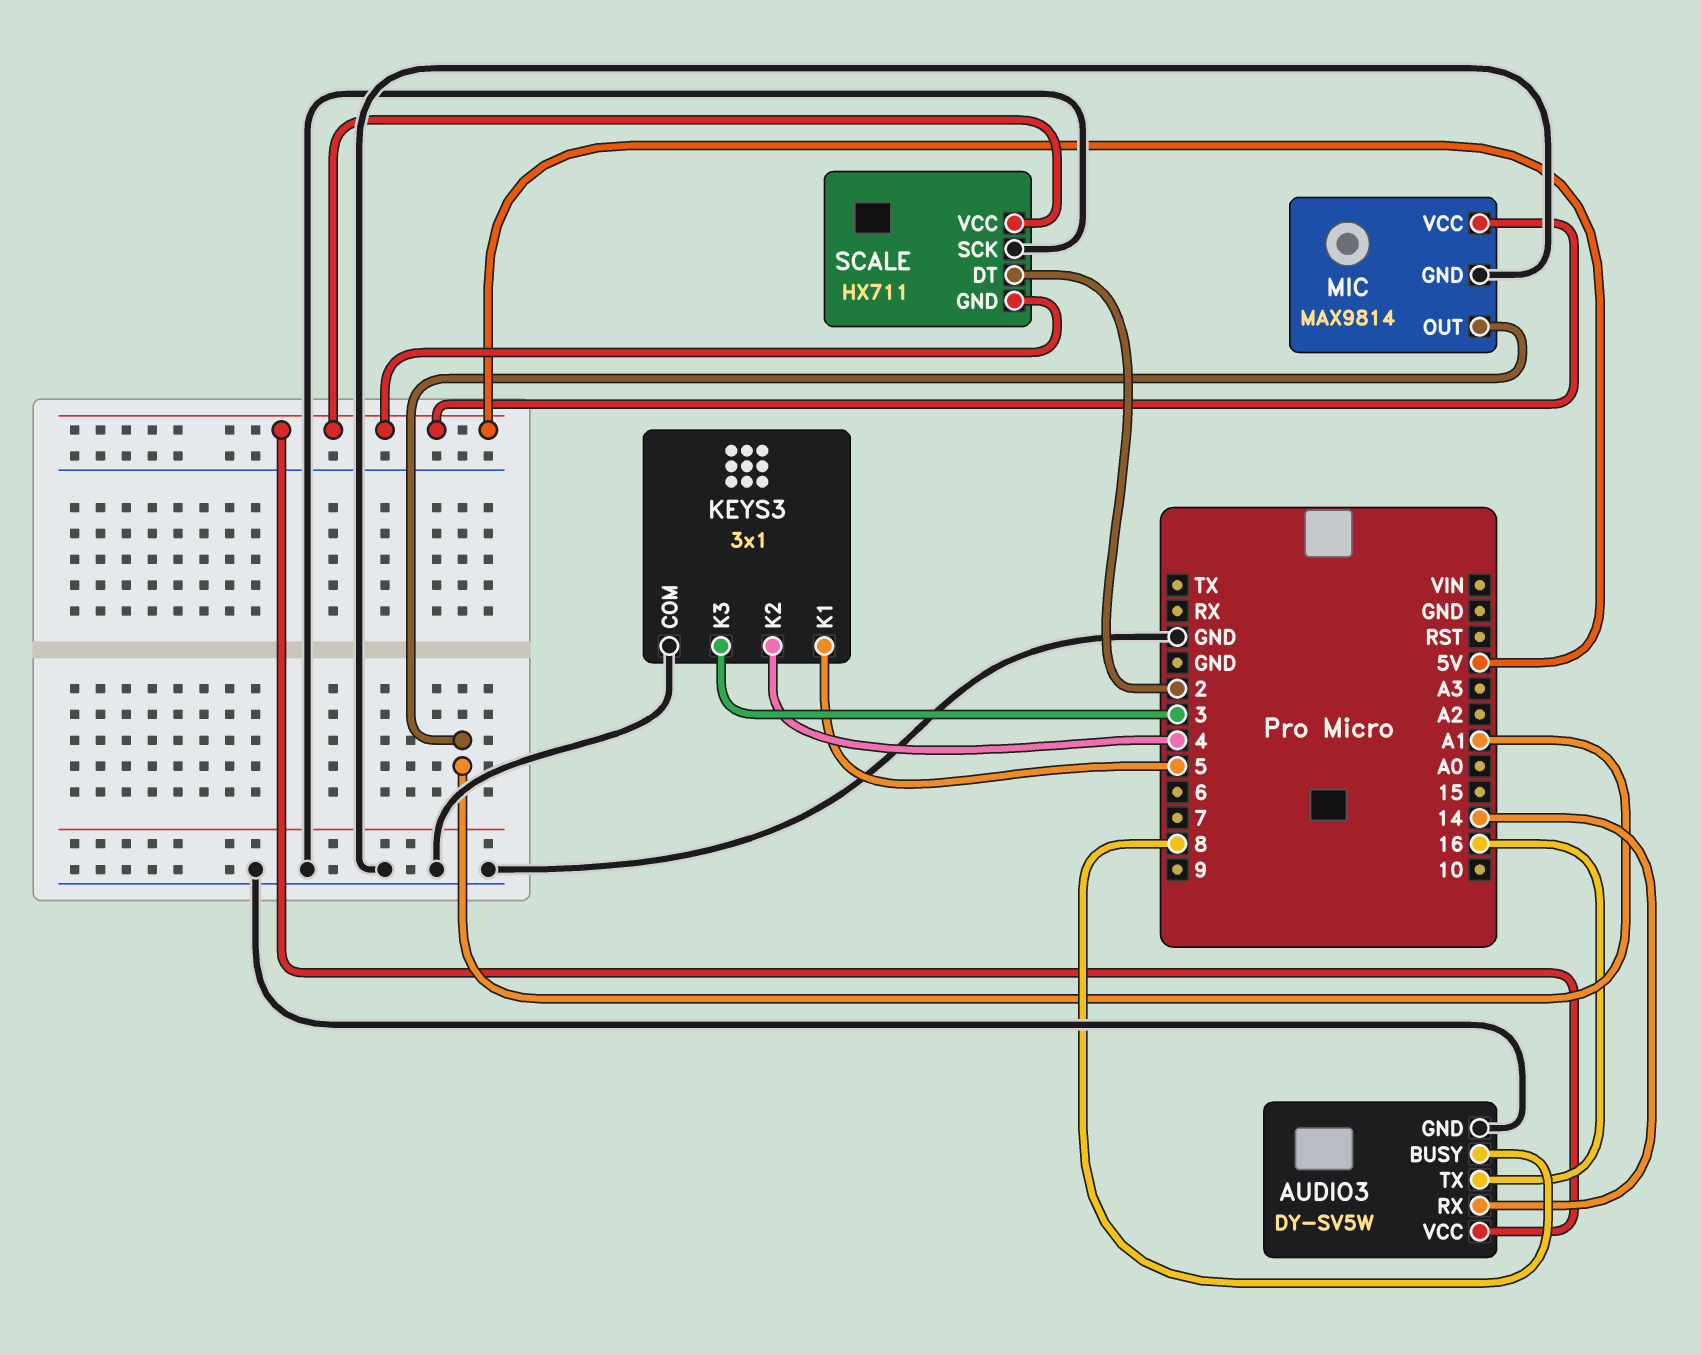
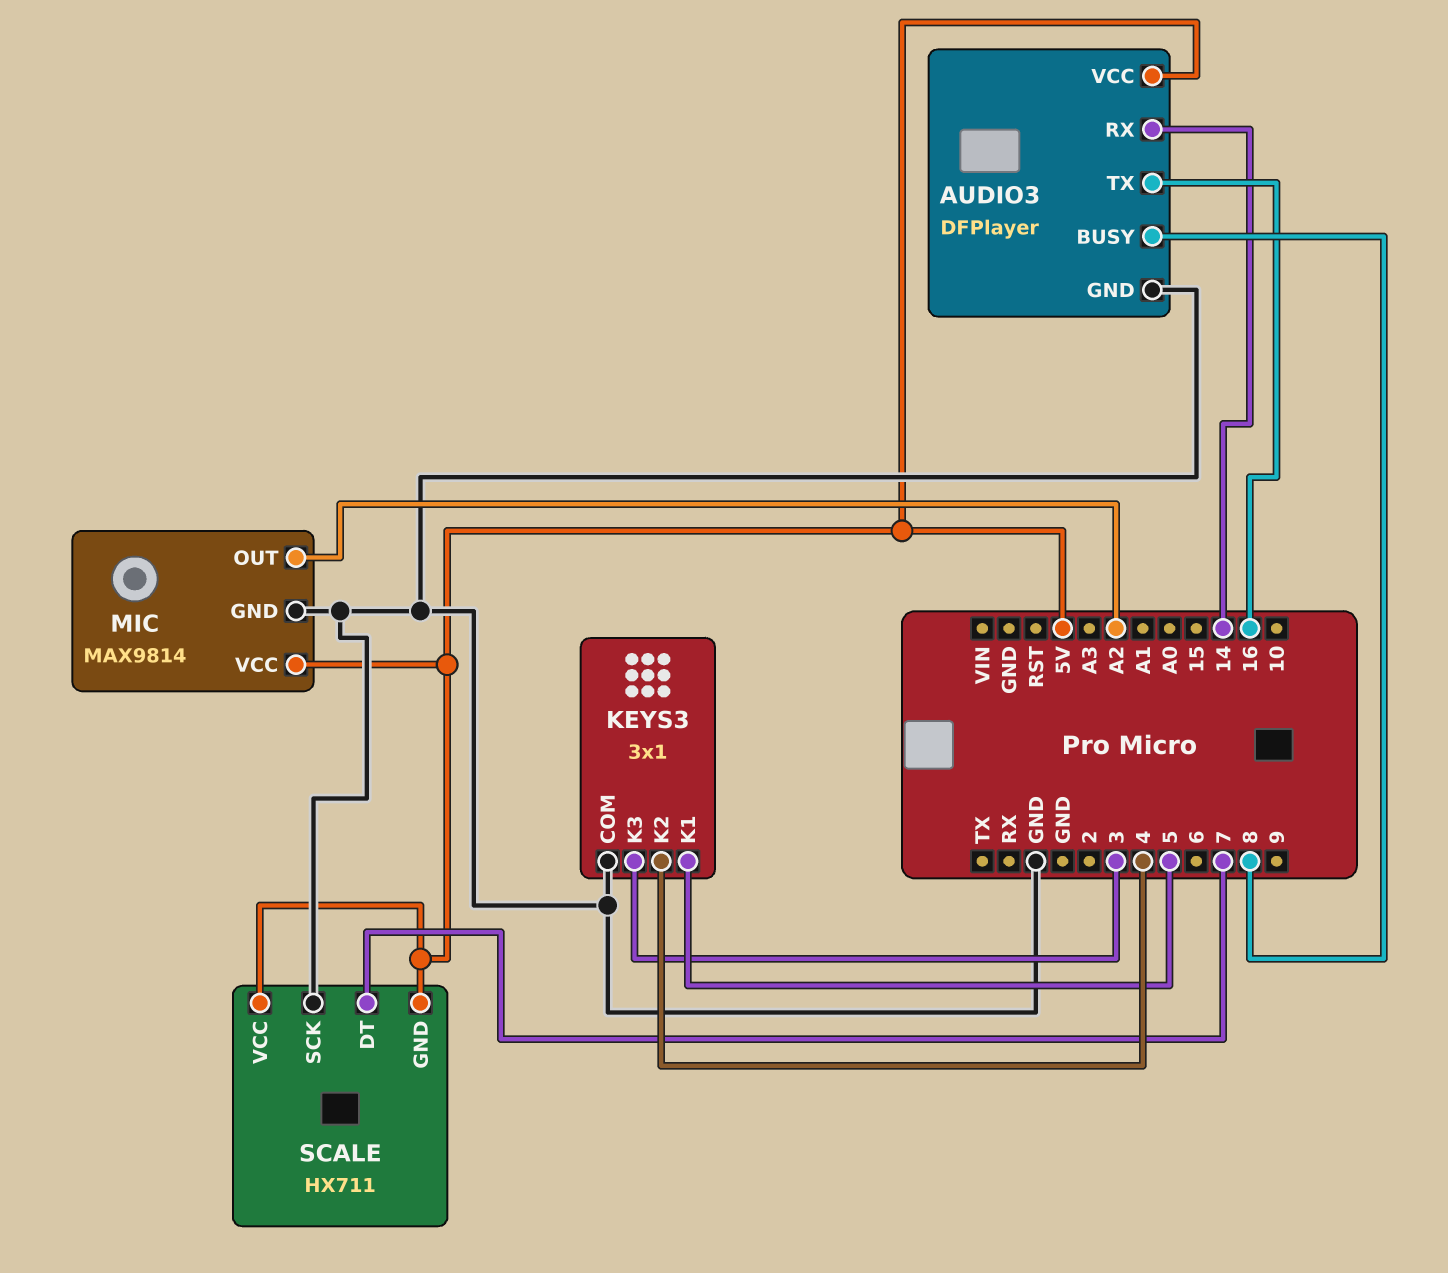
AUDIO3: DY-SV5W -> DFPlayer
MIC pin OUT: A1 -> A2
SCALE pin DT: 2 -> 7

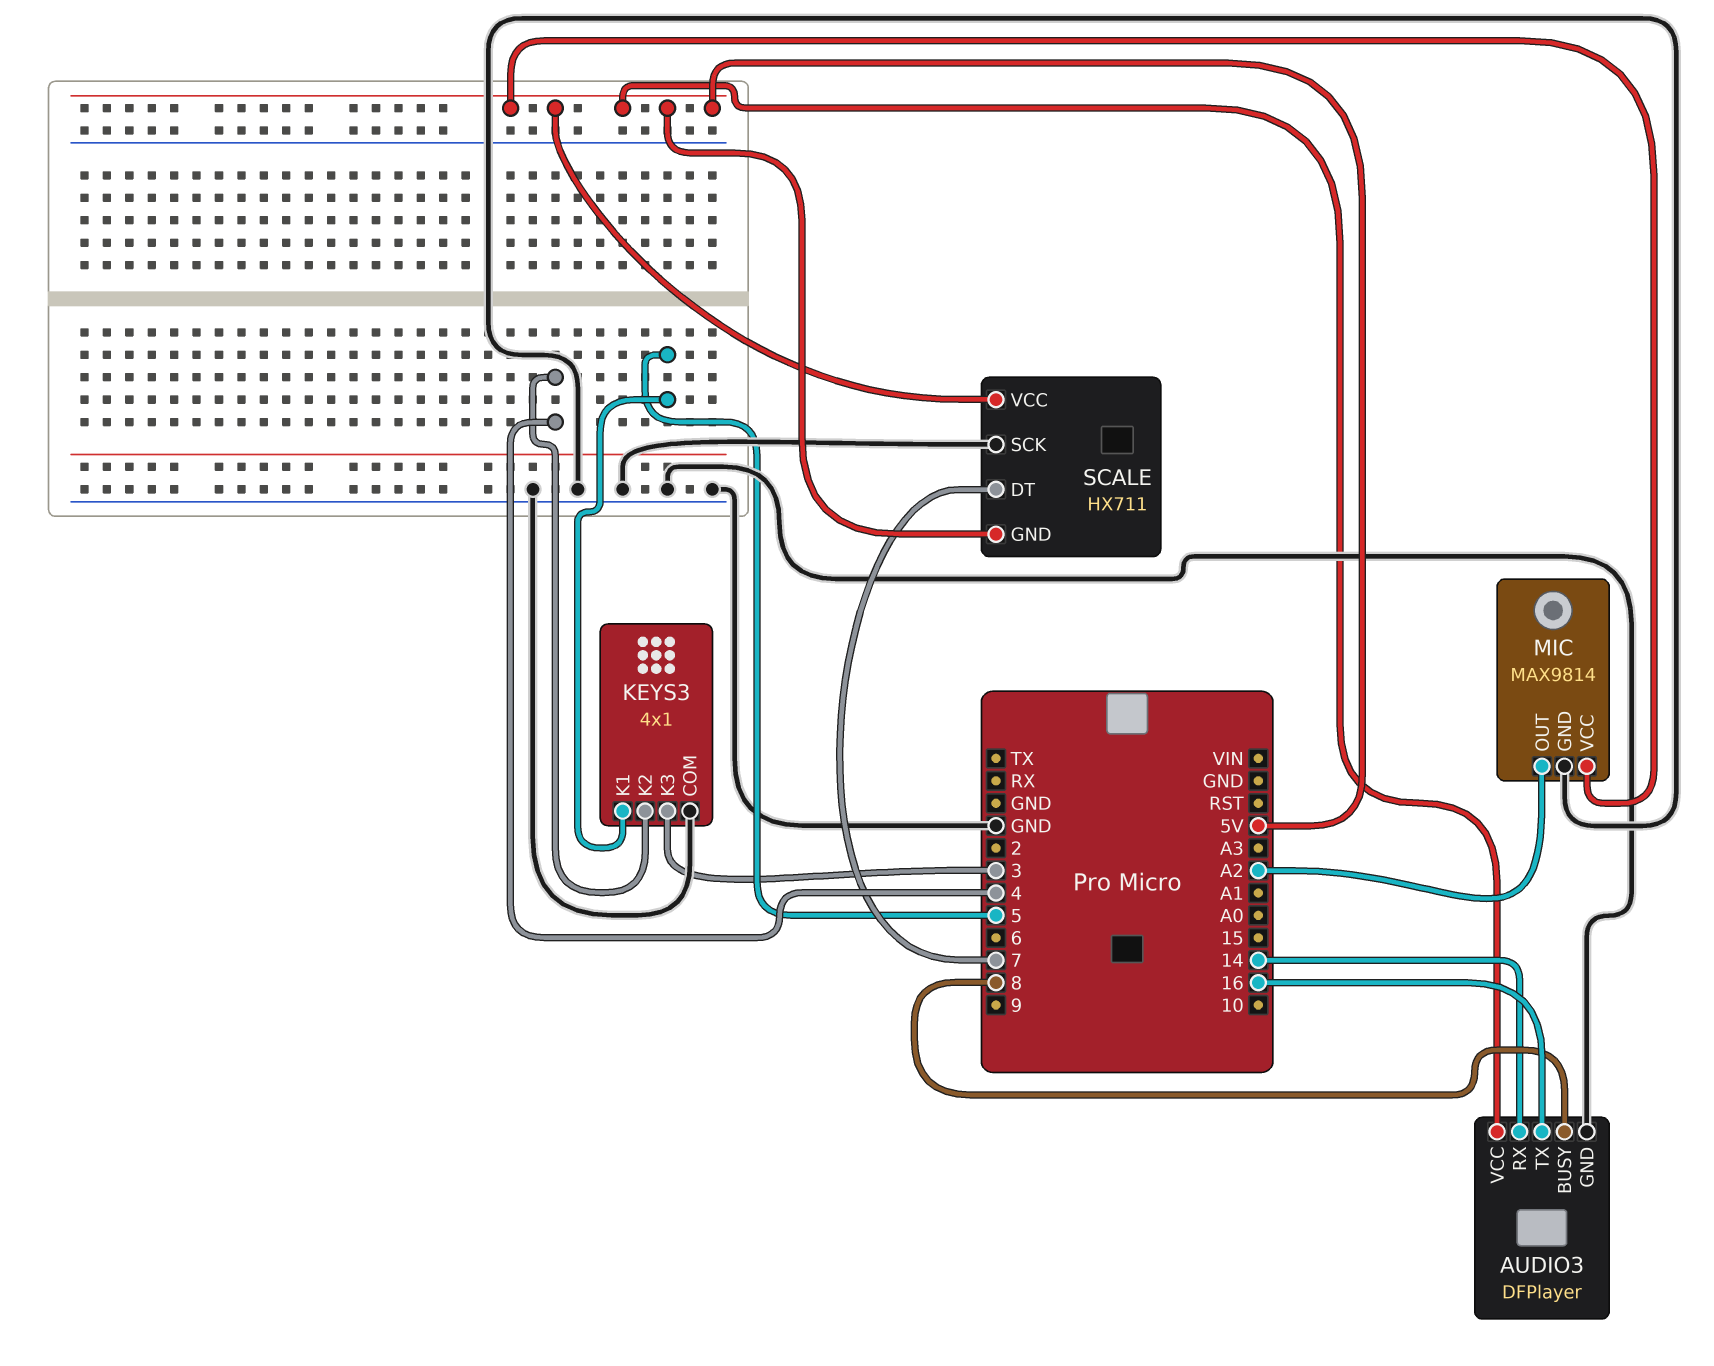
KEYS3: 3x1 -> 4x1

